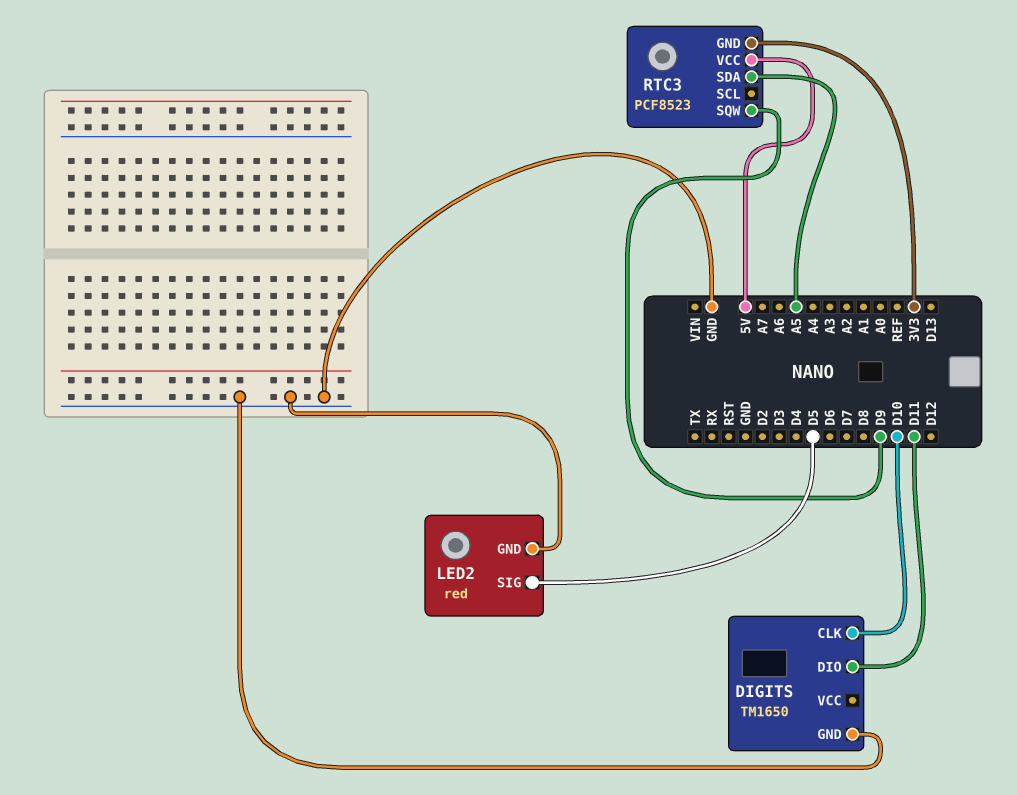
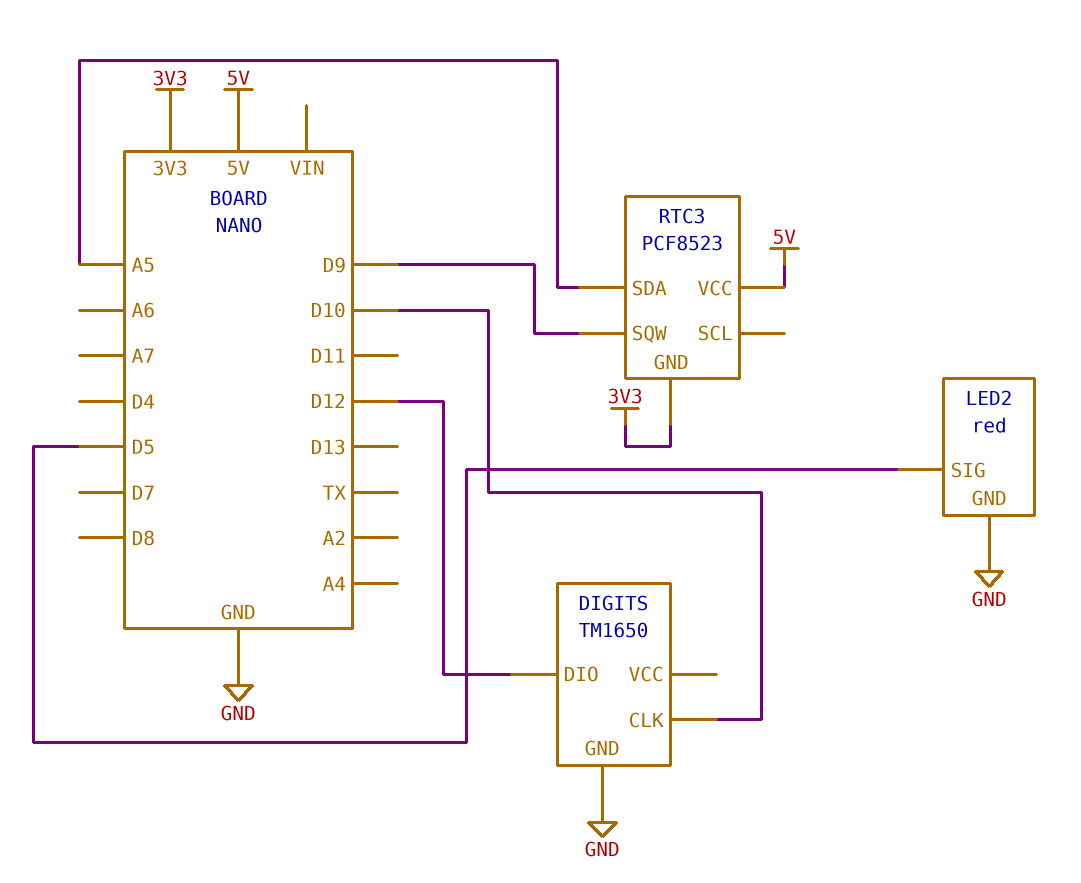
DIGITS pin DIO: D11 -> D12

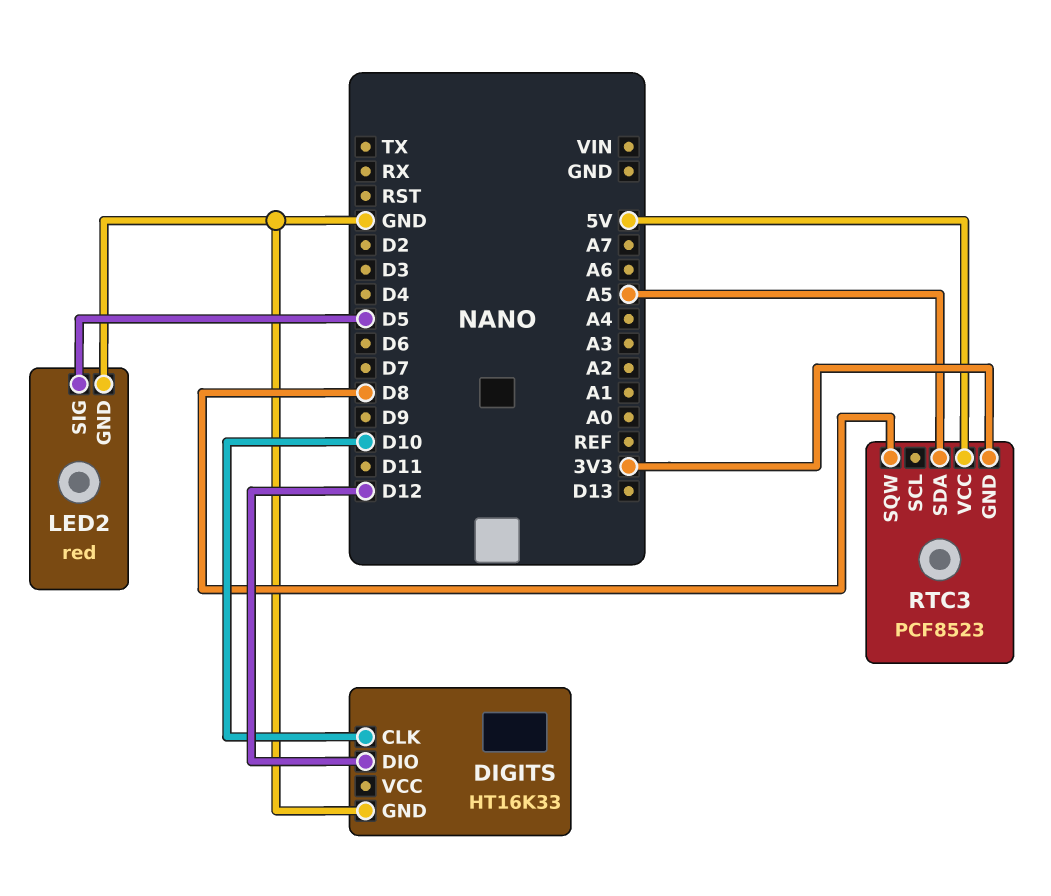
DIGITS: TM1650 -> HT16K33
RTC3 pin SQW: D9 -> D8

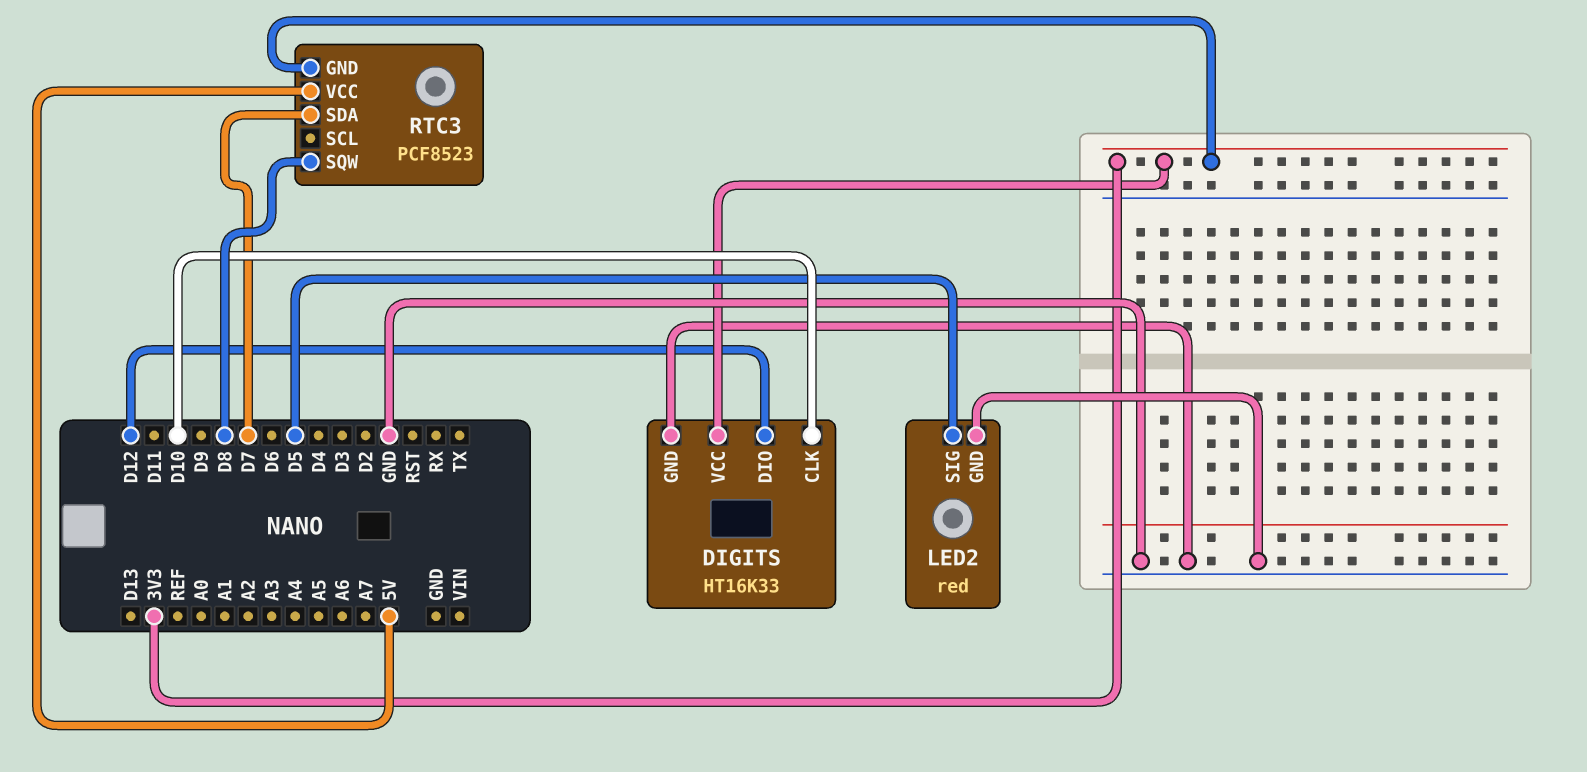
DIGITS pin VCC: none -> 3V3
RTC3 pin SDA: A5 -> D7

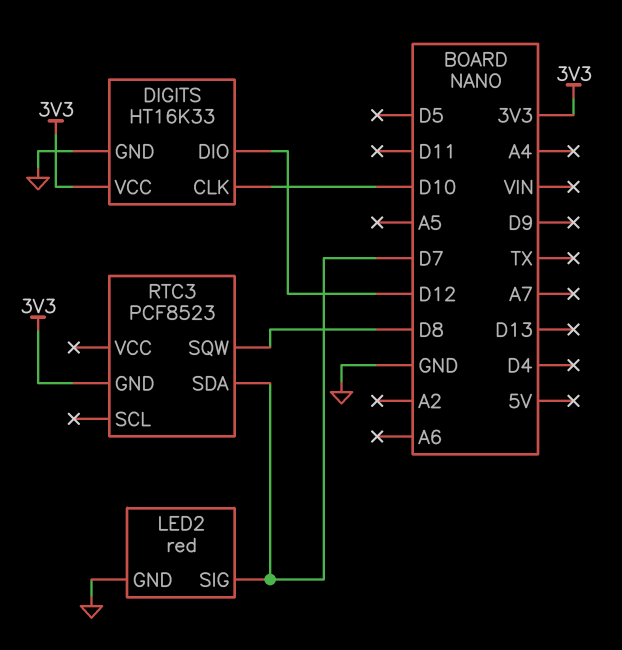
LED2 pin SIG: D5 -> D7
RTC3 pin VCC: 5V -> none

